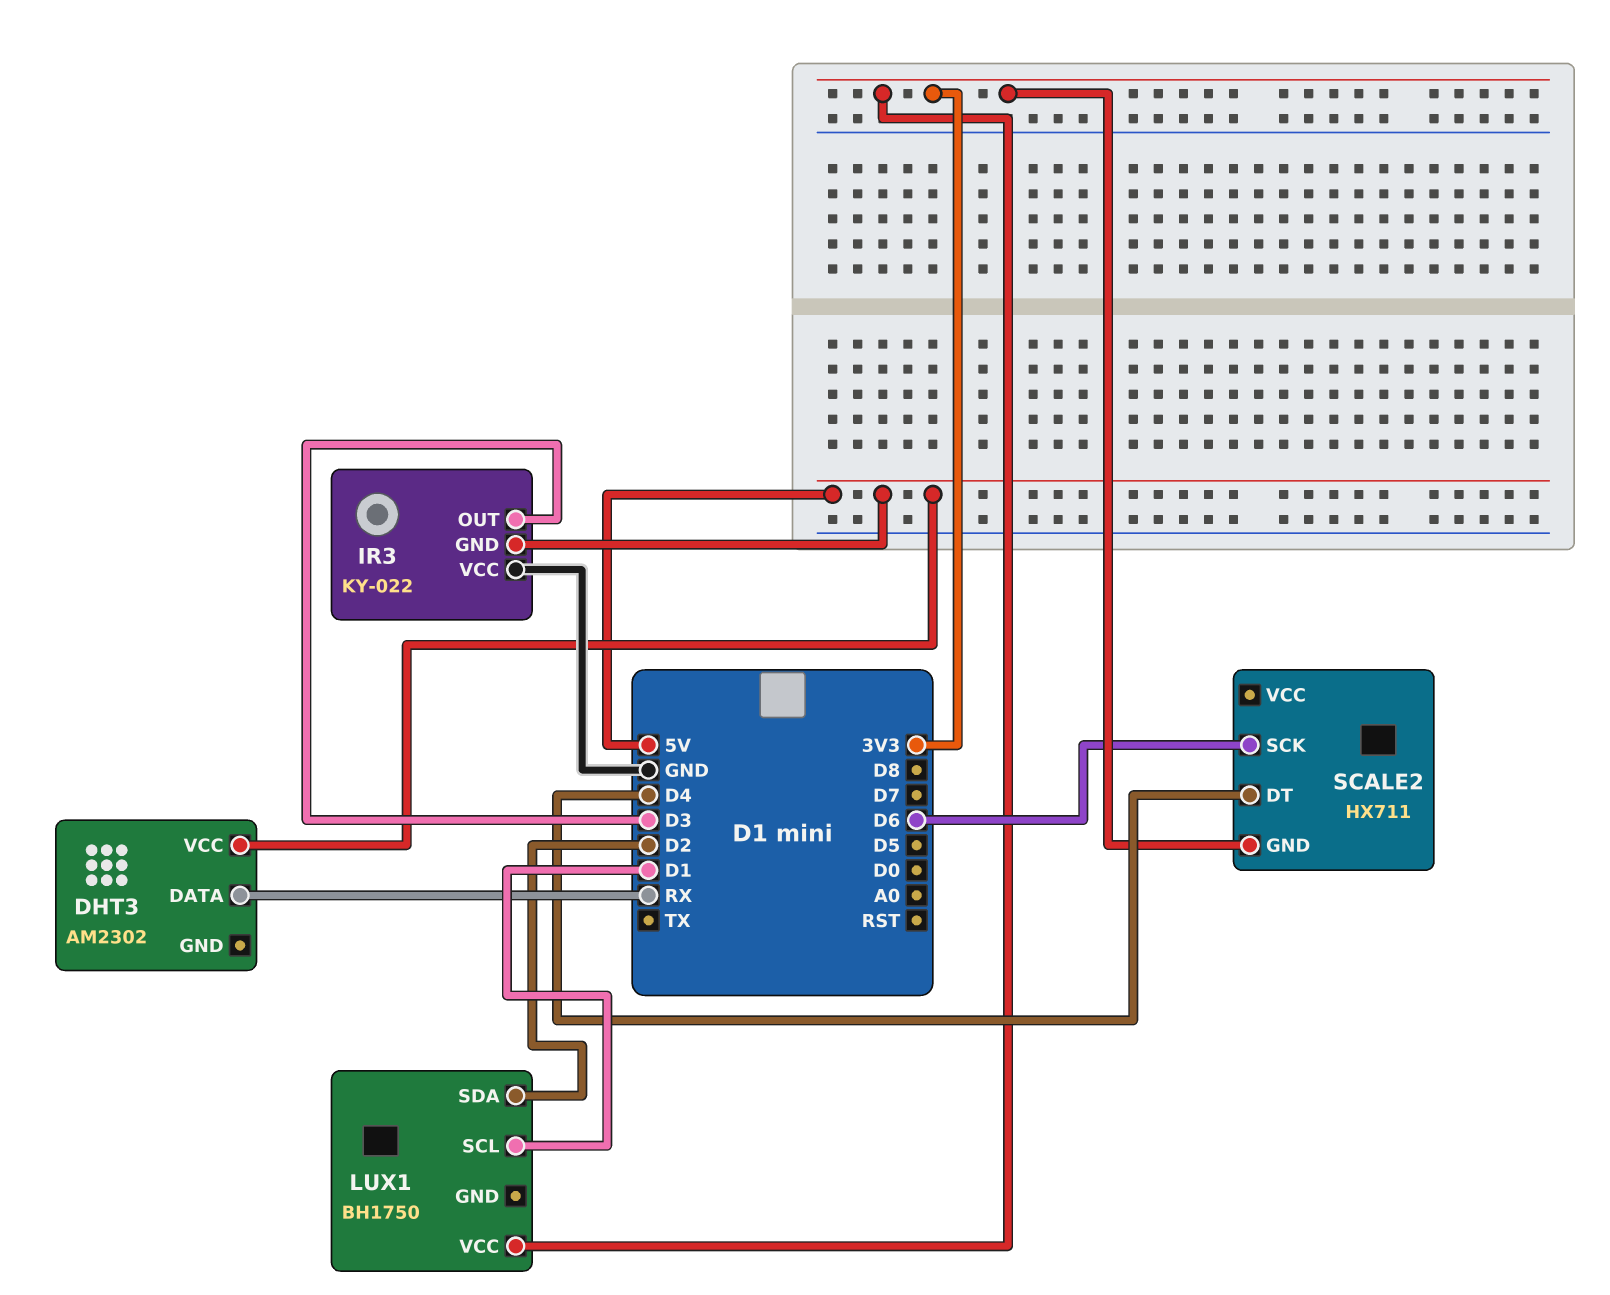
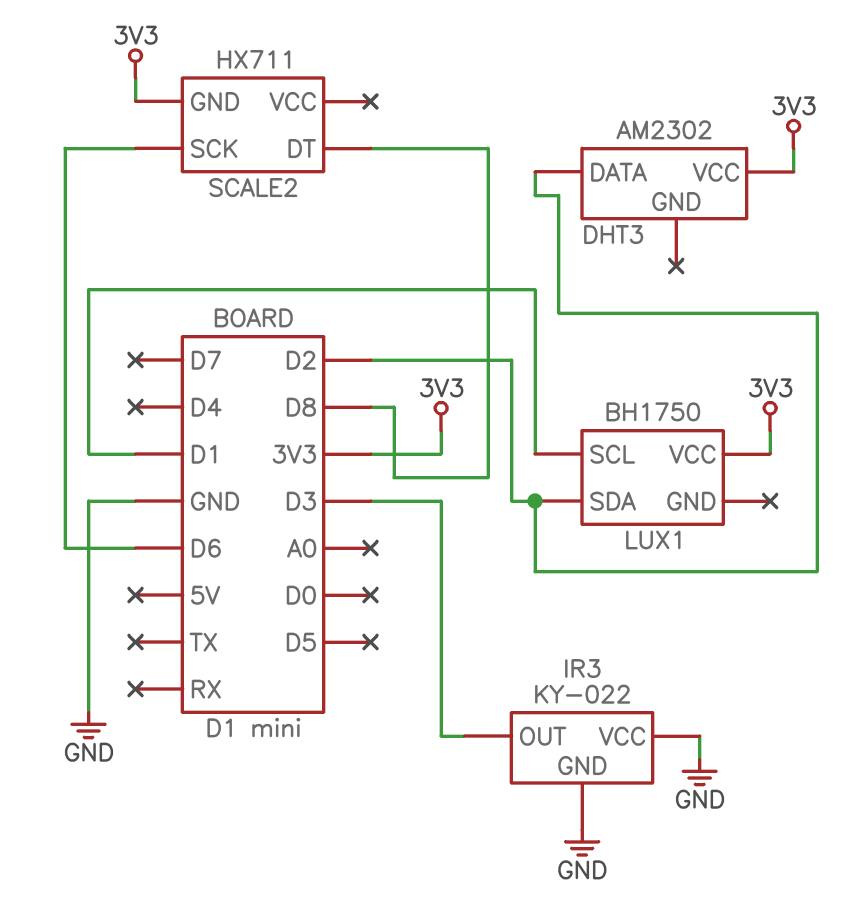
DHT3 pin DATA: RX -> D2
DHT3 pin VCC: 5V -> 3V3
IR3 pin GND: 5V -> GND
SCALE2 pin DT: D4 -> D8

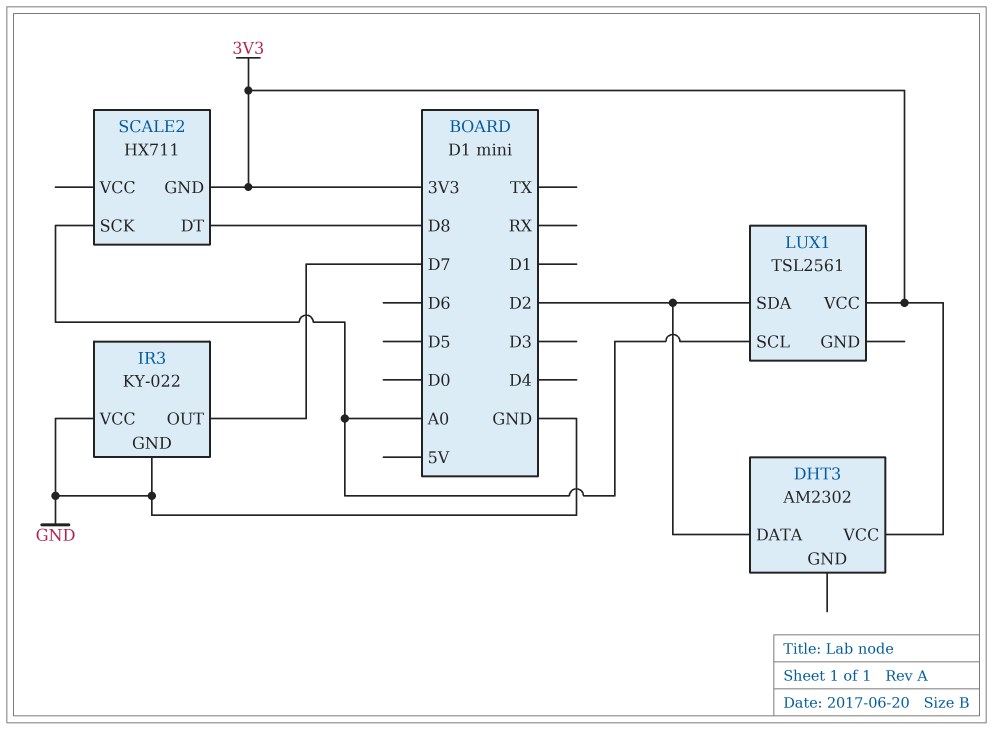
IR3 pin OUT: D3 -> D7
LUX1: BH1750 -> TSL2561
LUX1 pin SCL: D1 -> A0
SCALE2 pin SCK: D6 -> A0

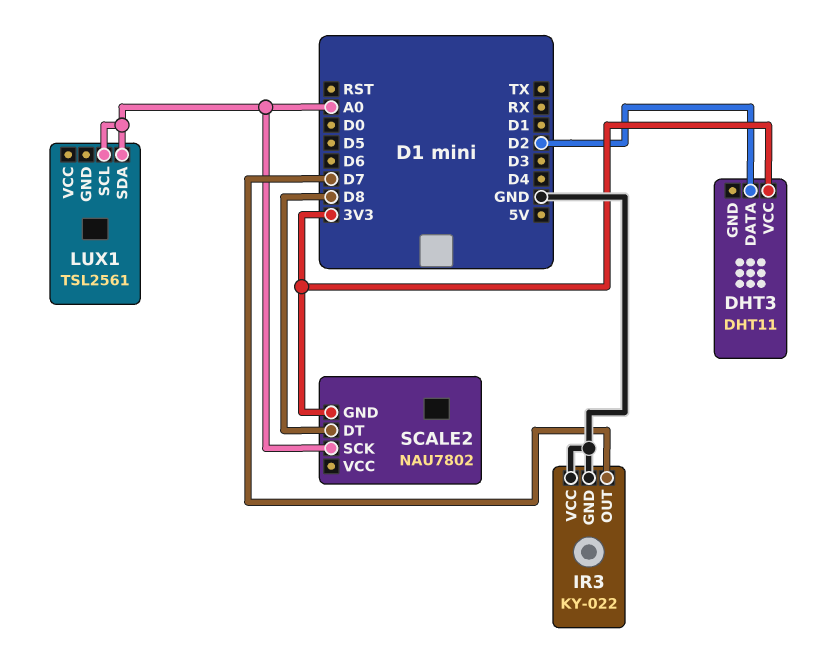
DHT3: AM2302 -> DHT11
LUX1 pin SDA: D2 -> A0
LUX1 pin VCC: 3V3 -> none
SCALE2: HX711 -> NAU7802

